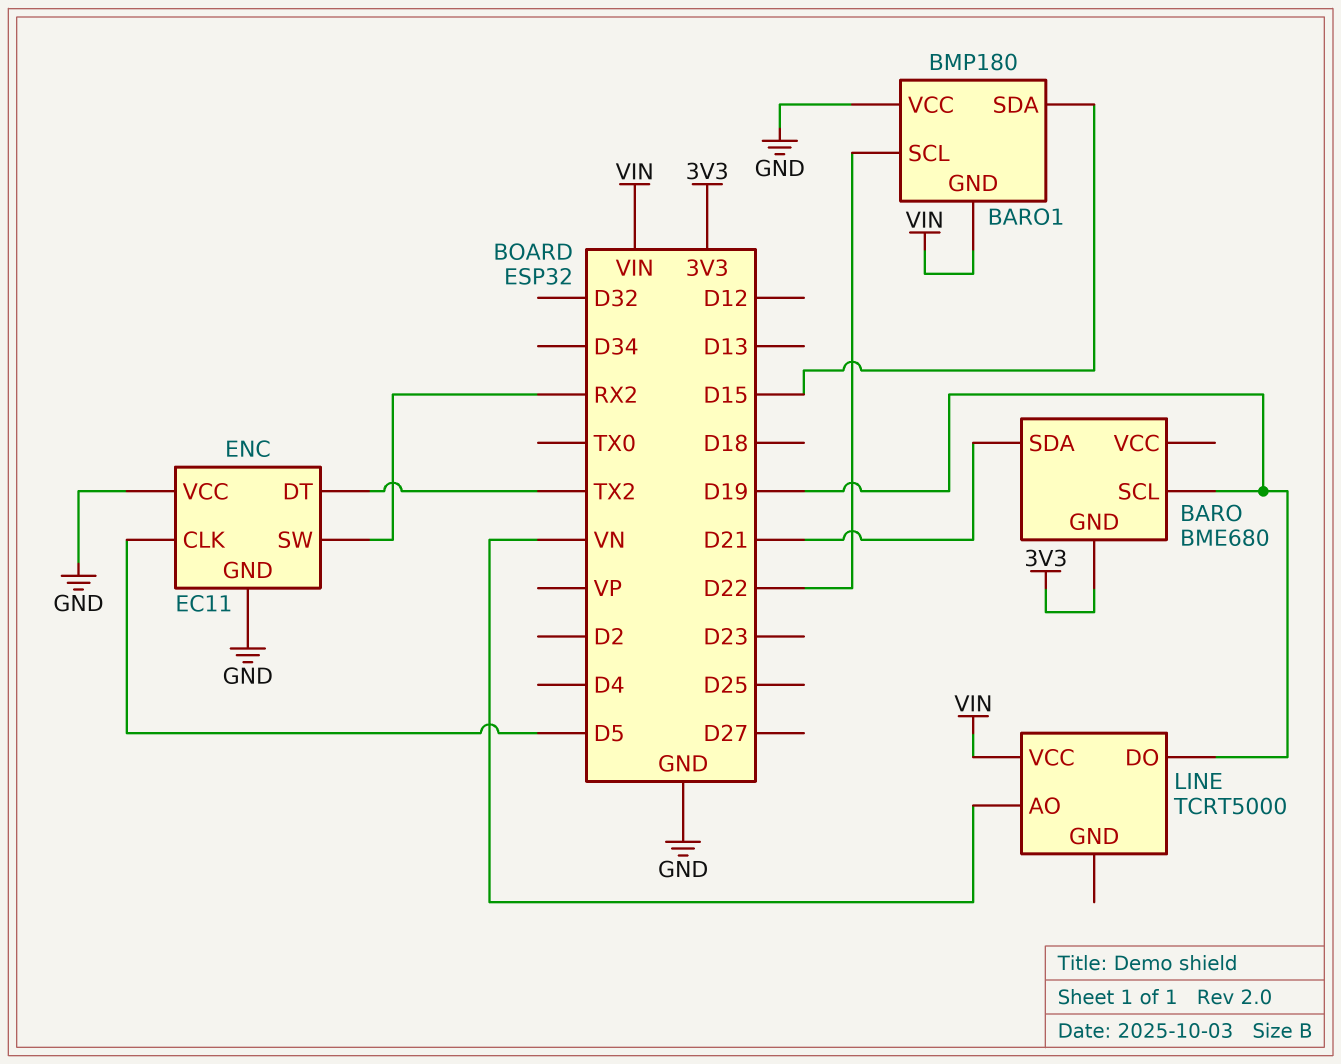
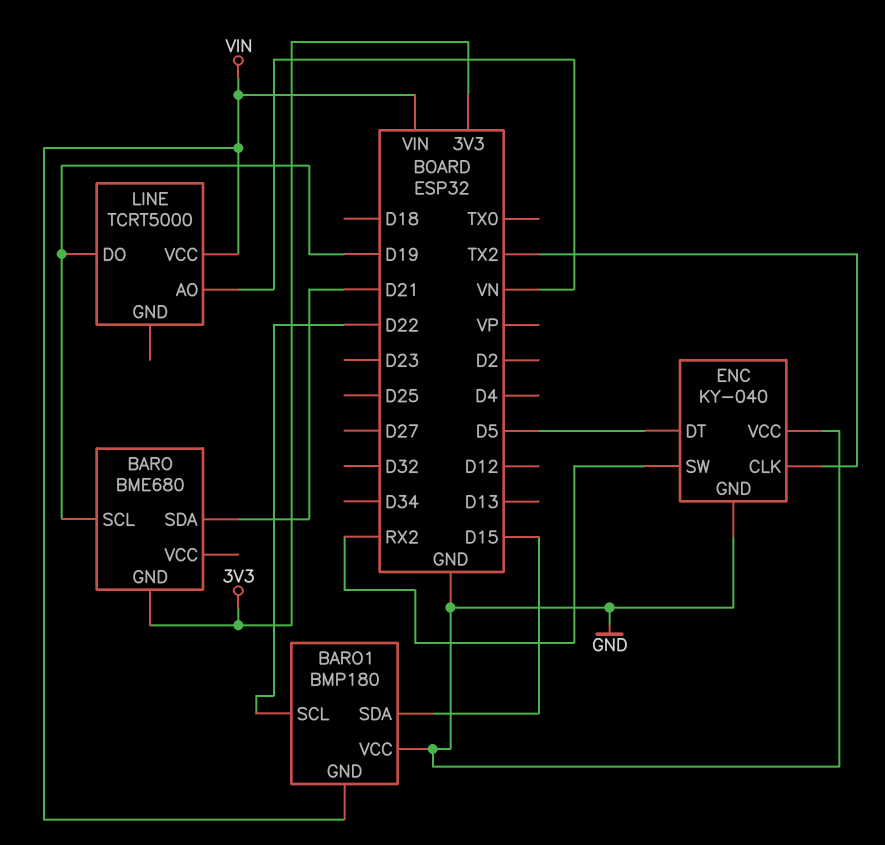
ENC: EC11 -> KY-040
ENC pin CLK: D5 -> TX2
ENC pin DT: TX2 -> D5

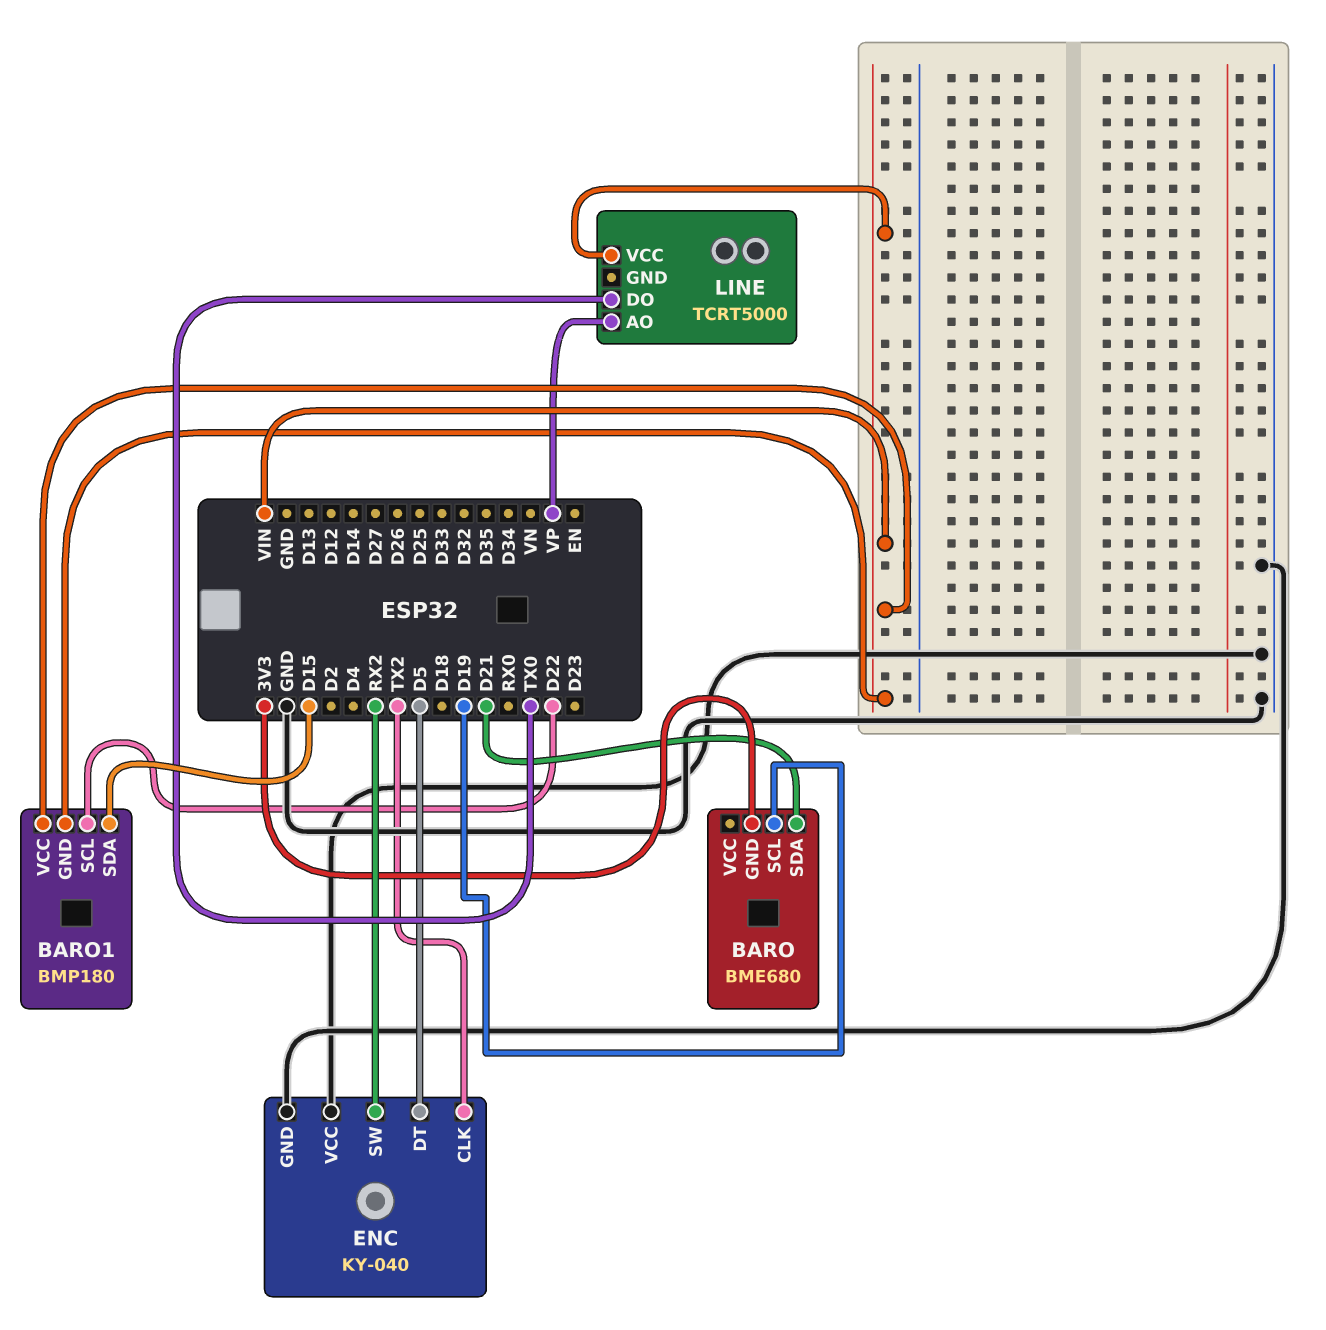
BARO1 pin VCC: GND -> VIN
LINE pin AO: VN -> VP
LINE pin DO: D19 -> TX0

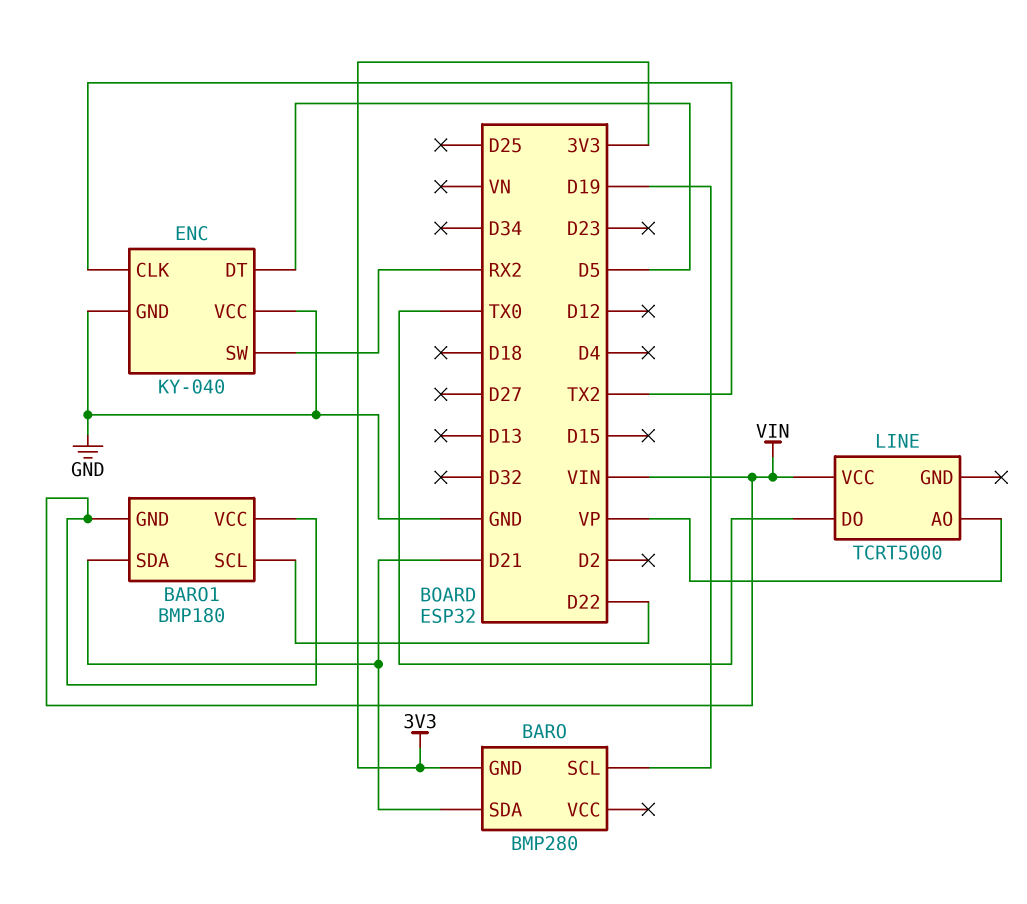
BARO: BME680 -> BMP280
BARO1 pin SDA: D15 -> D21

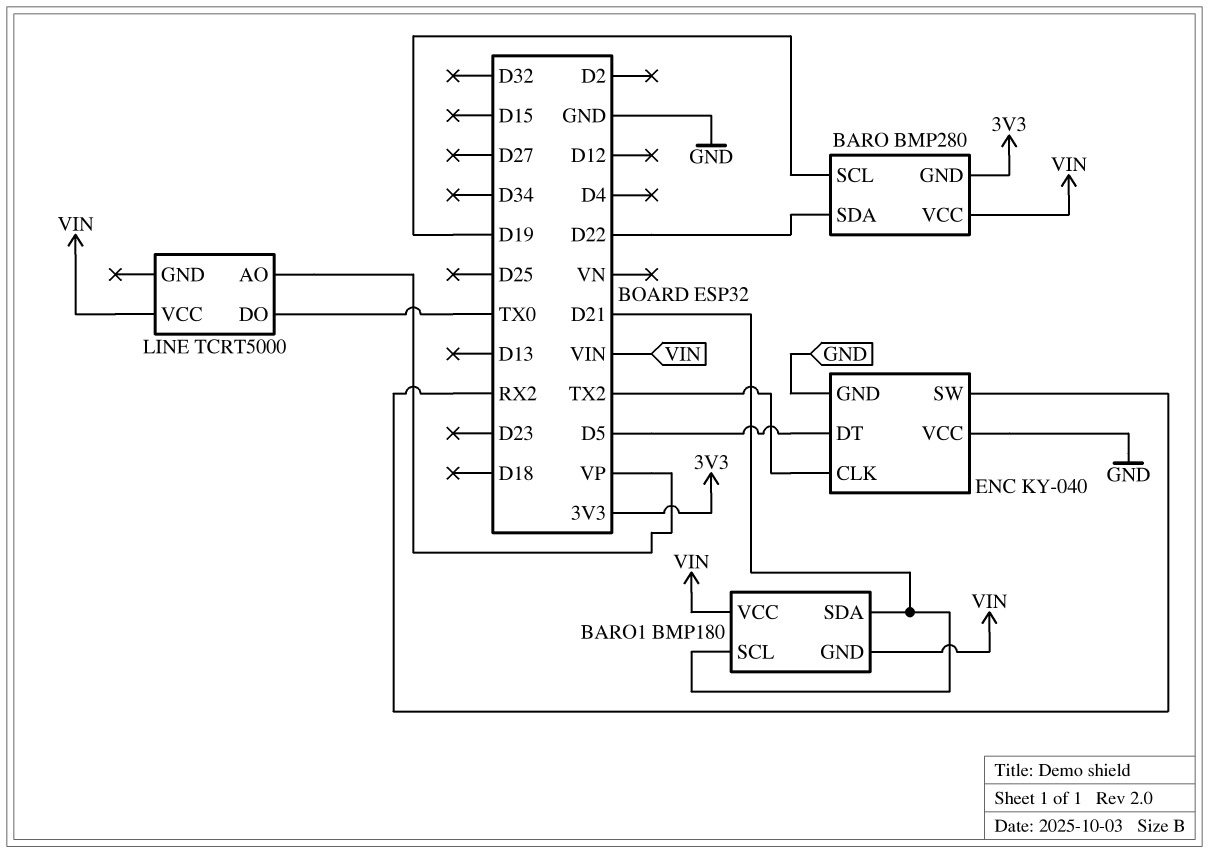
BARO pin SDA: D21 -> D22
BARO pin VCC: none -> VIN
BARO1 pin SCL: D22 -> D21

